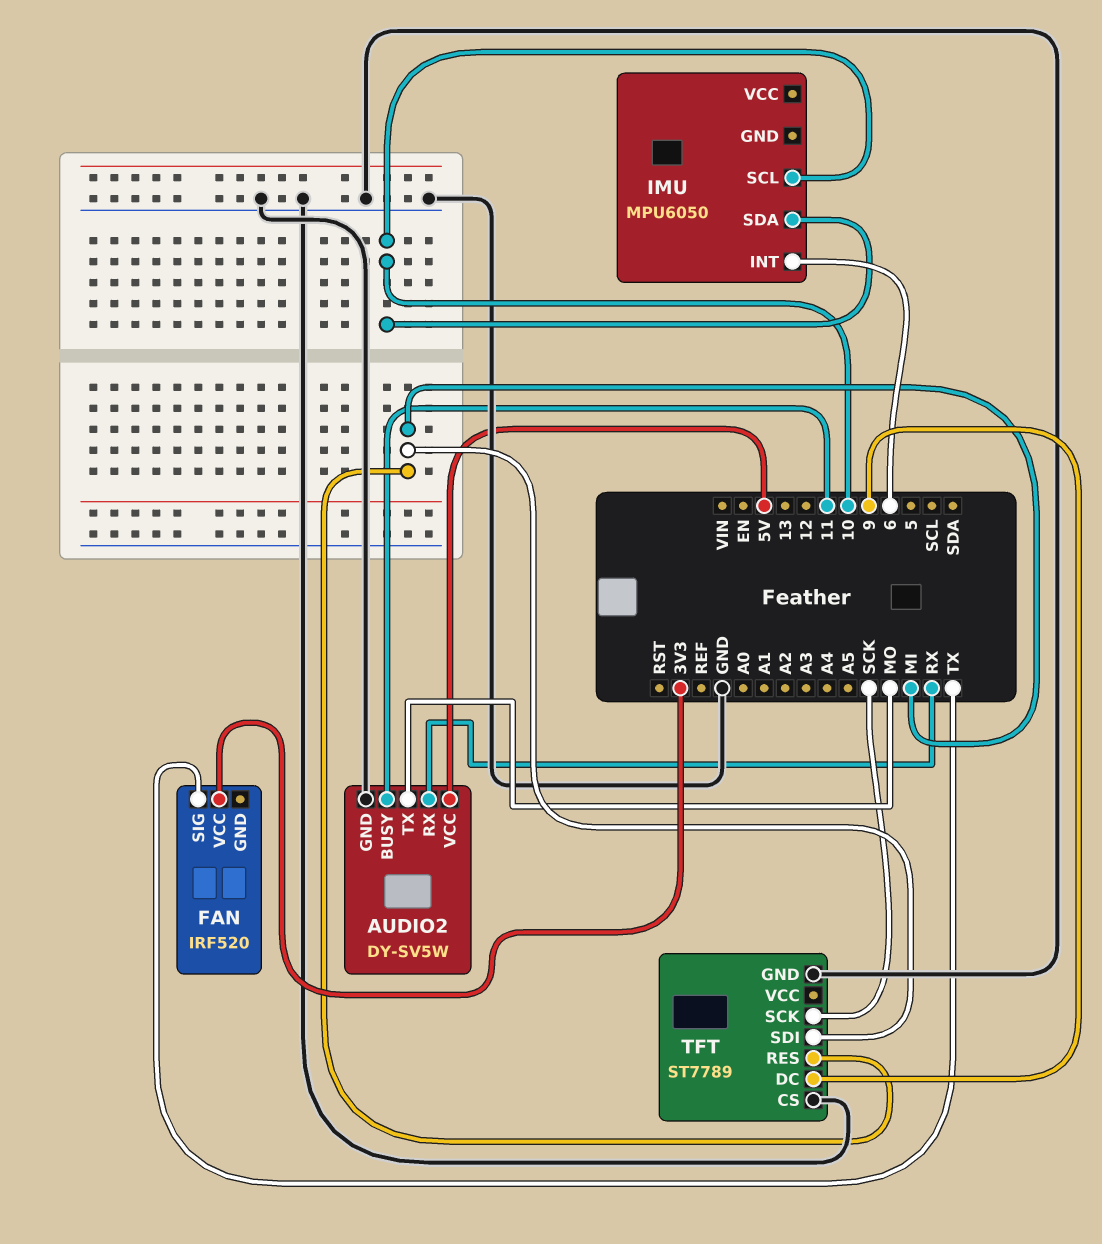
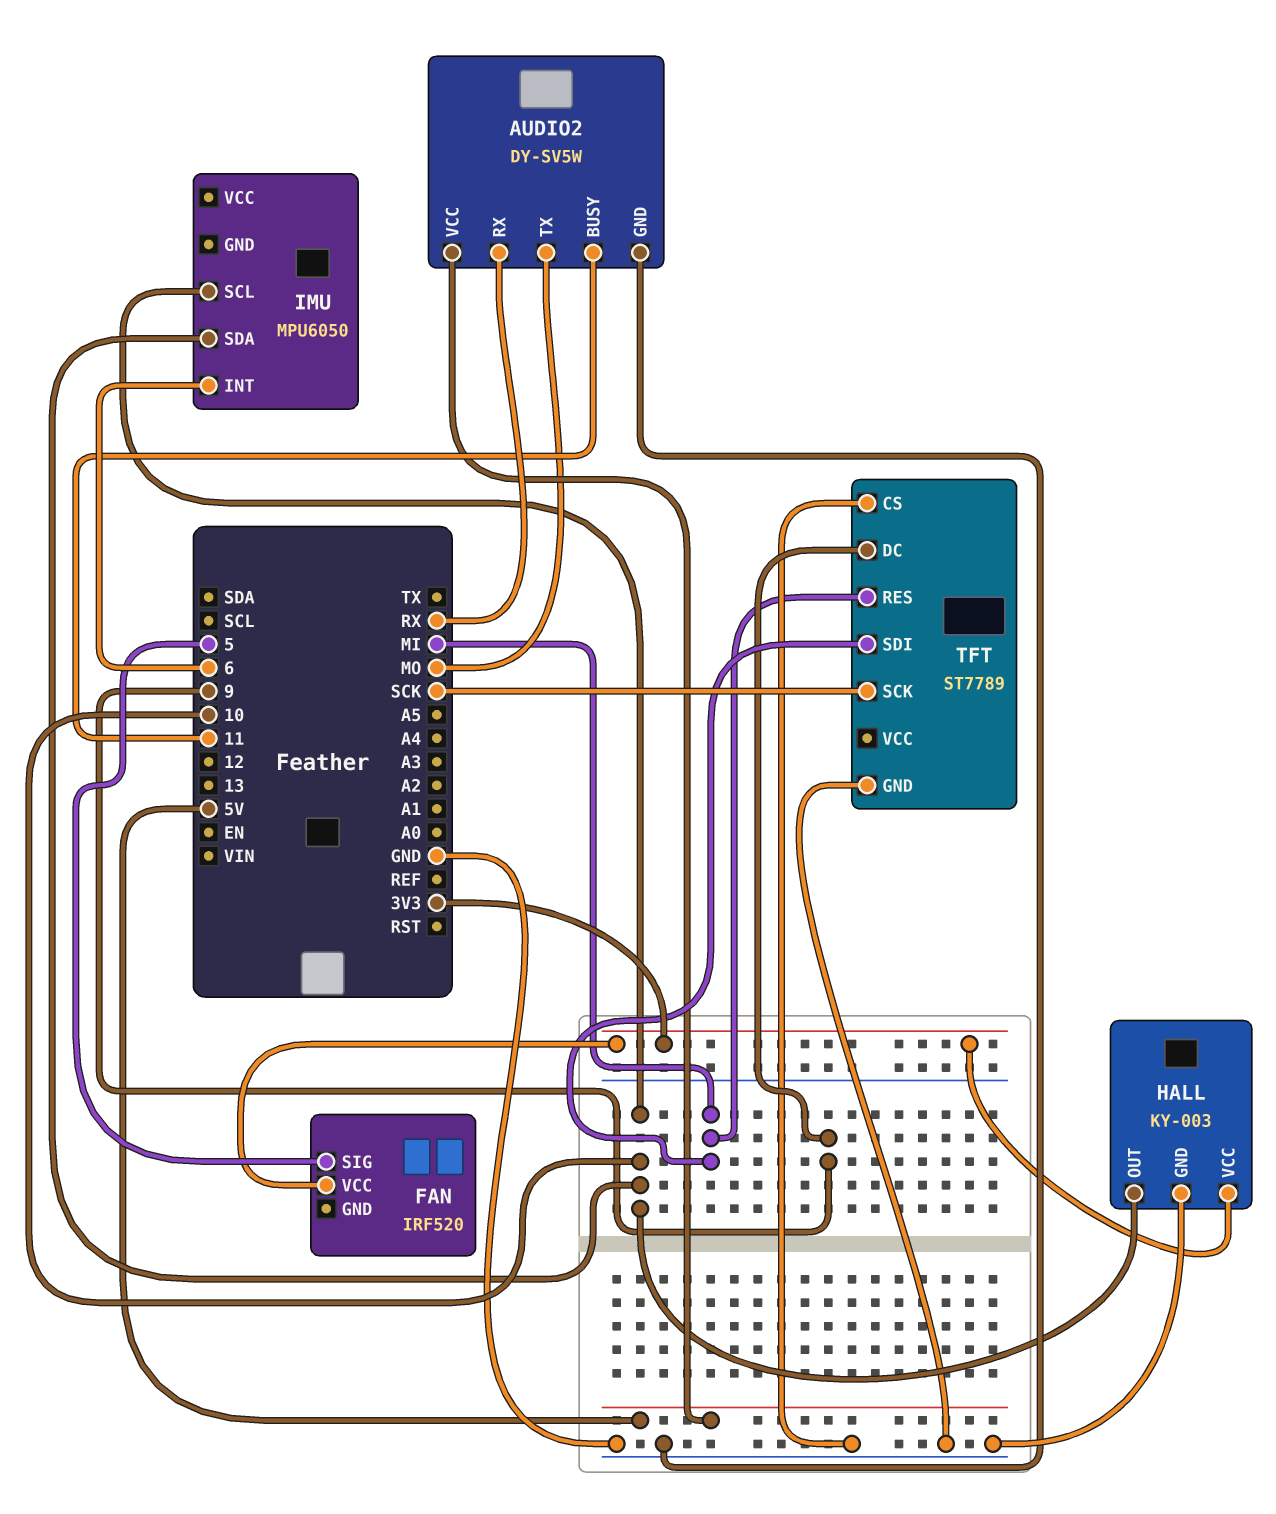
FAN pin SIG: TX -> 5
HALL: none -> KY-003
HALL pin GND: none -> GND
HALL pin OUT: none -> 10
HALL pin VCC: none -> 3V3

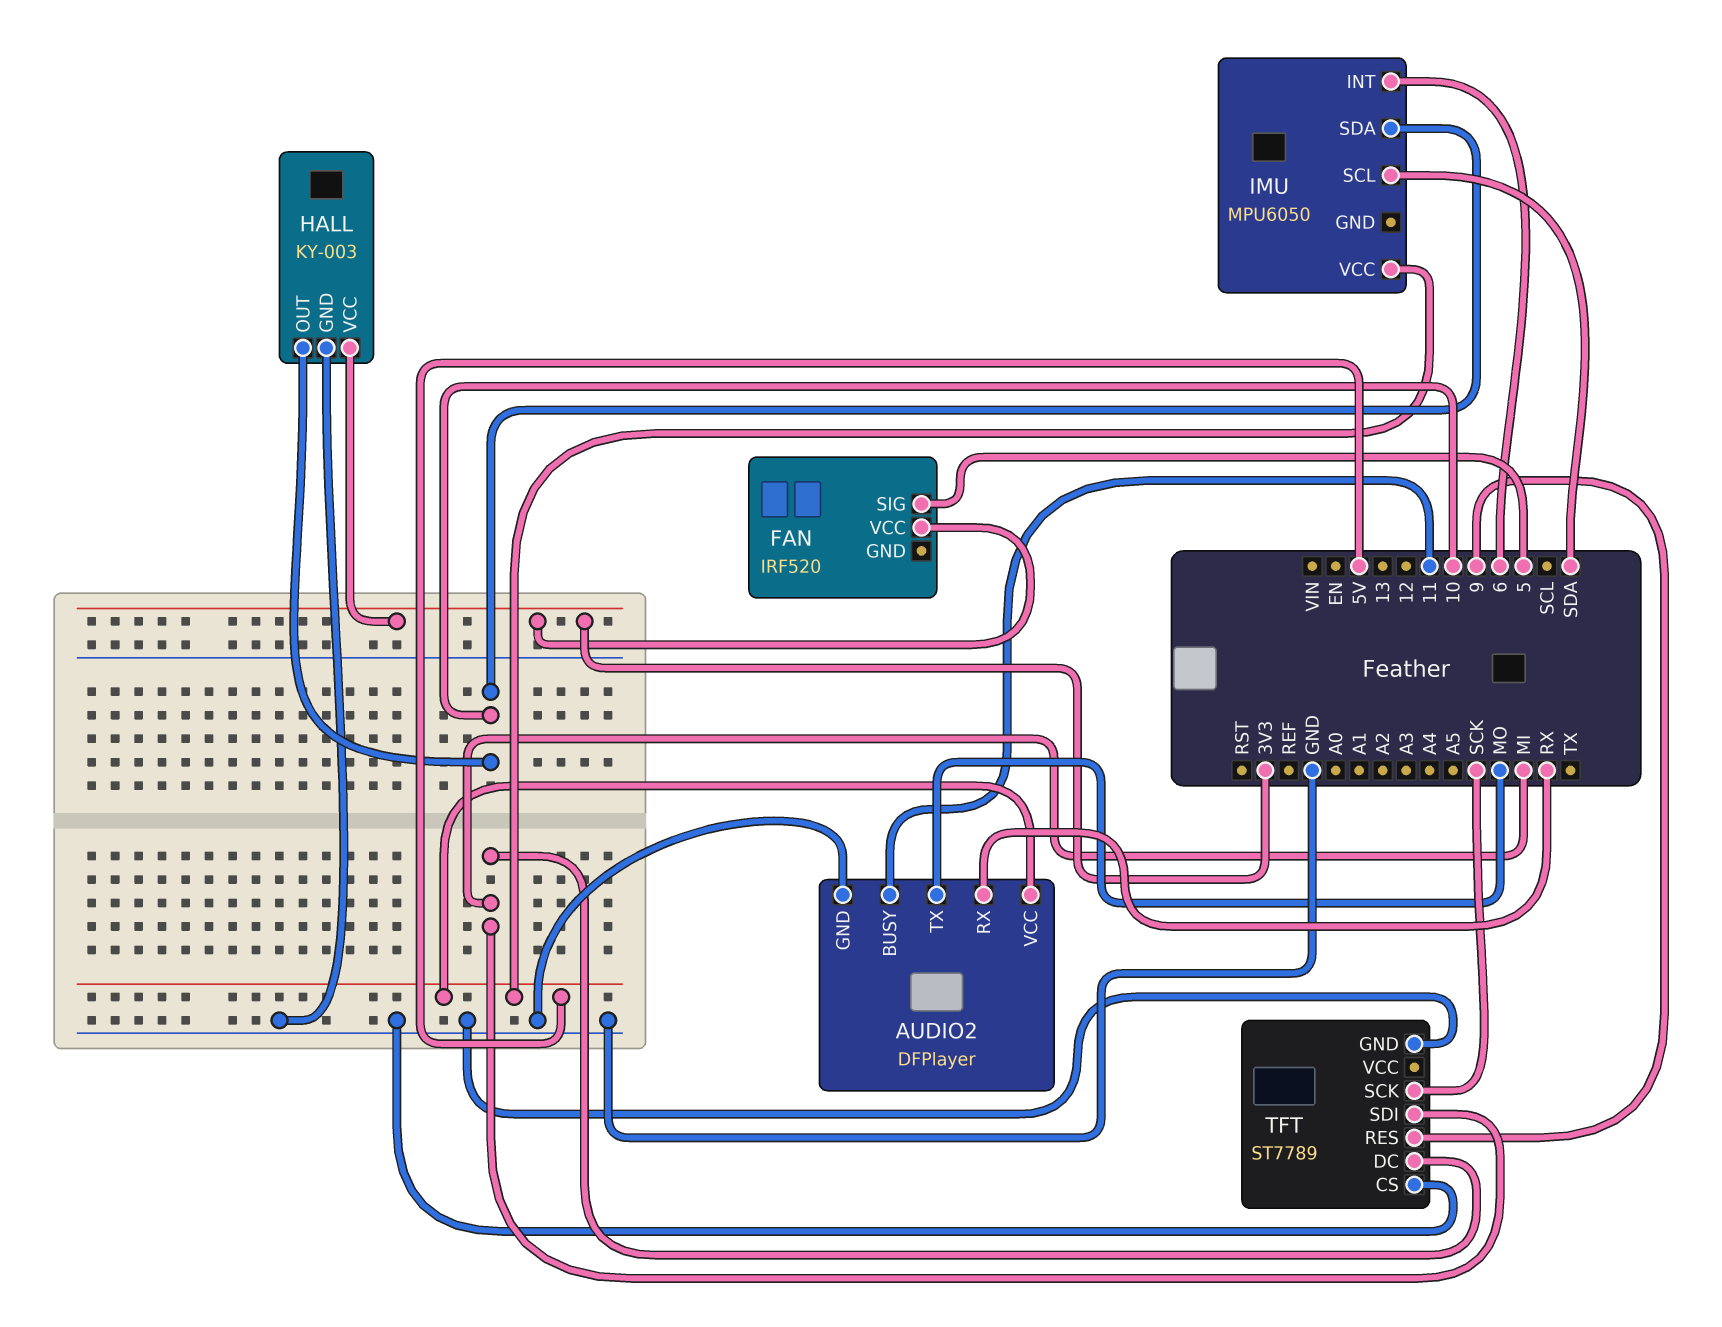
AUDIO2: DY-SV5W -> DFPlayer
IMU pin SCL: 10 -> SDA
IMU pin VCC: none -> 5V
TFT pin DC: 9 -> MI
TFT pin RES: MI -> 9

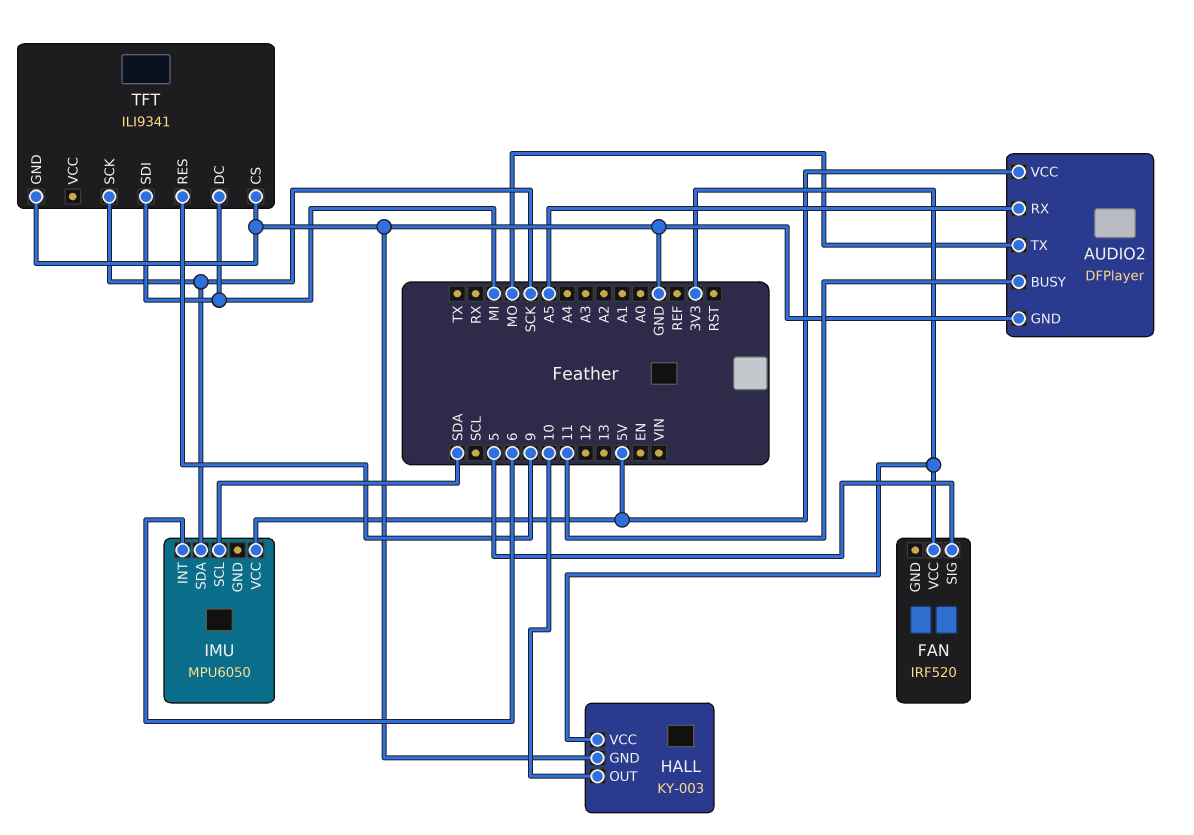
AUDIO2 pin RX: RX -> A5
IMU pin SDA: 10 -> SCK
TFT: ST7789 -> ILI9341

